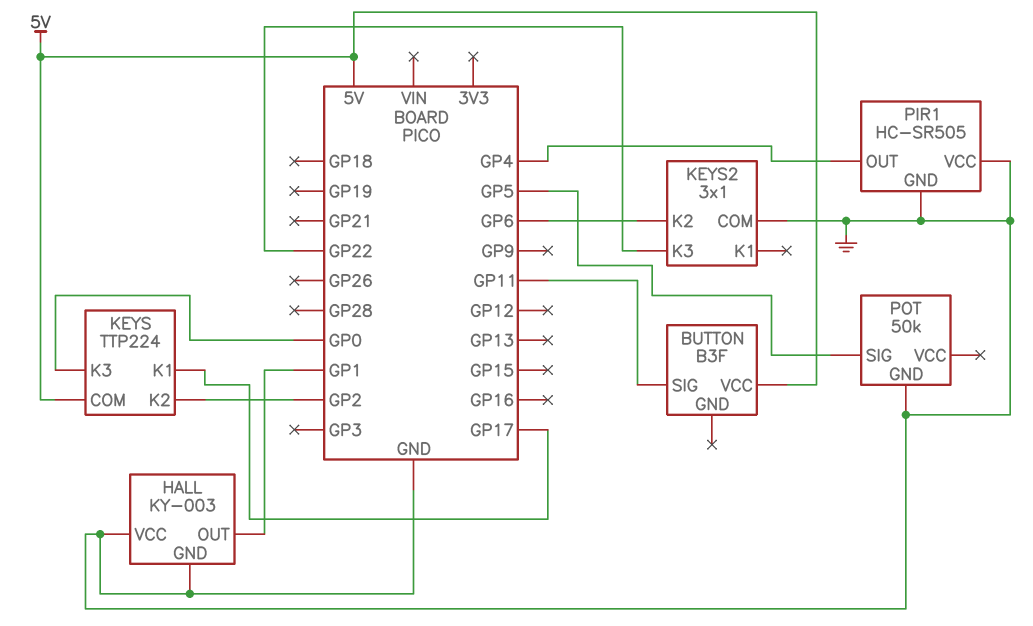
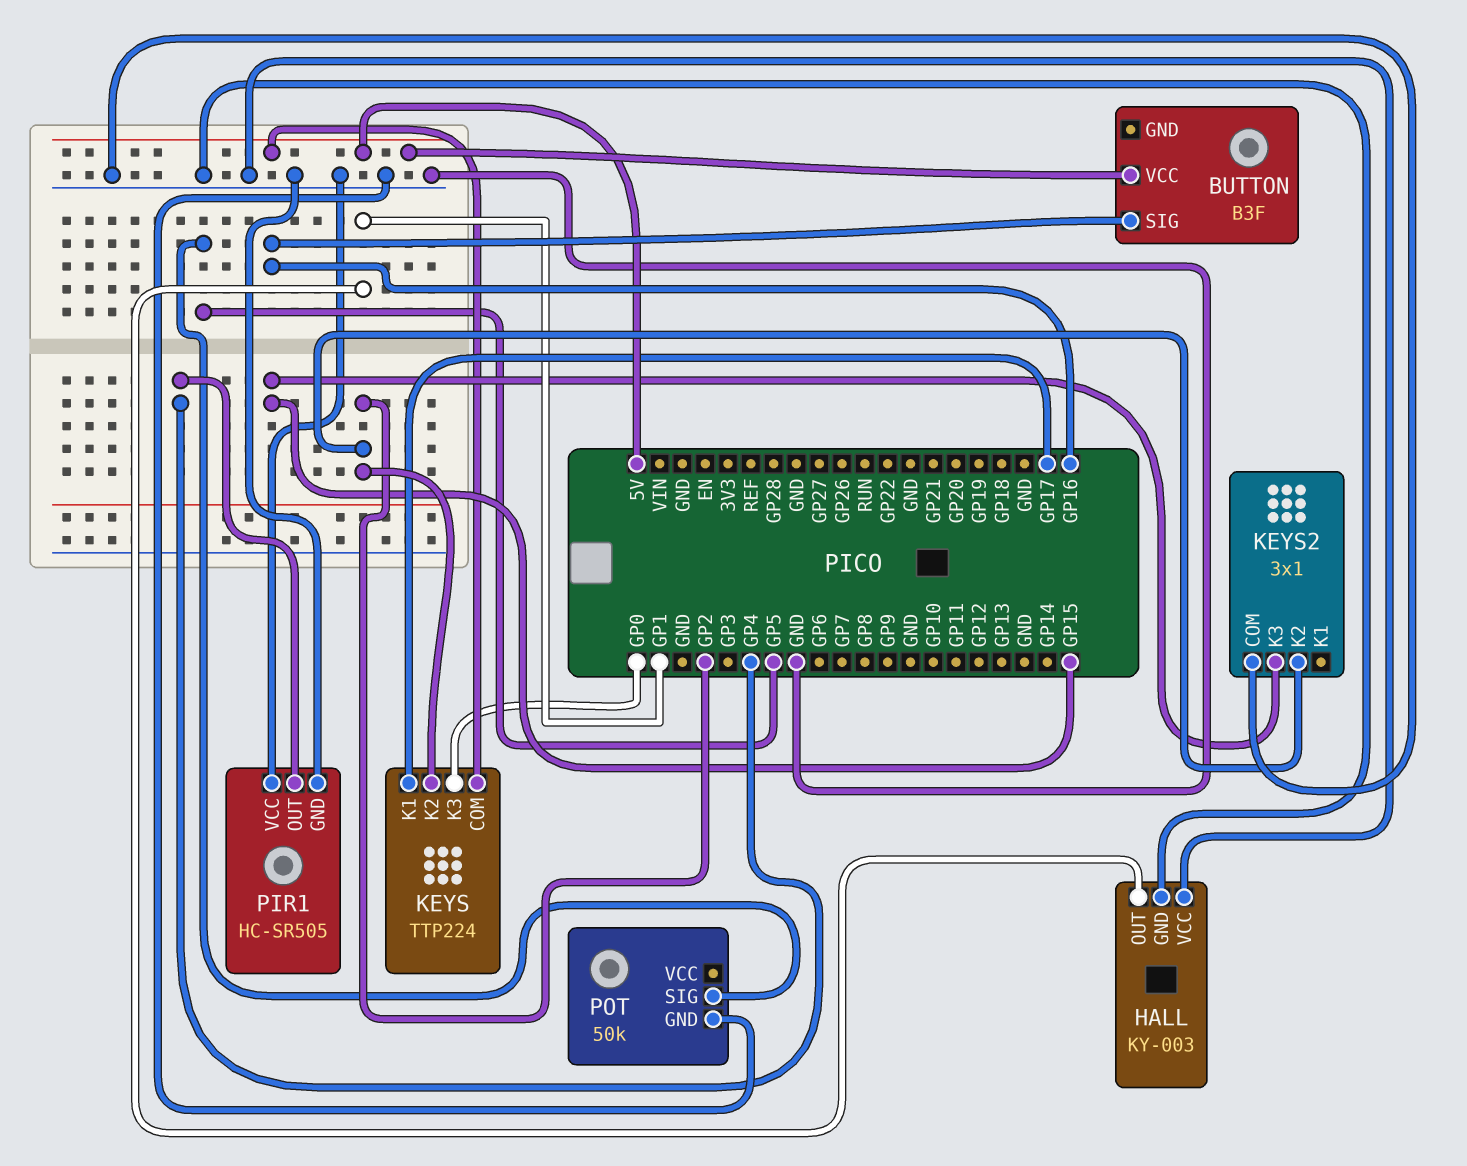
BUTTON pin SIG: GP11 -> GP16
KEYS2 pin K2: GP6 -> GP2
KEYS2 pin K3: GP22 -> GP15

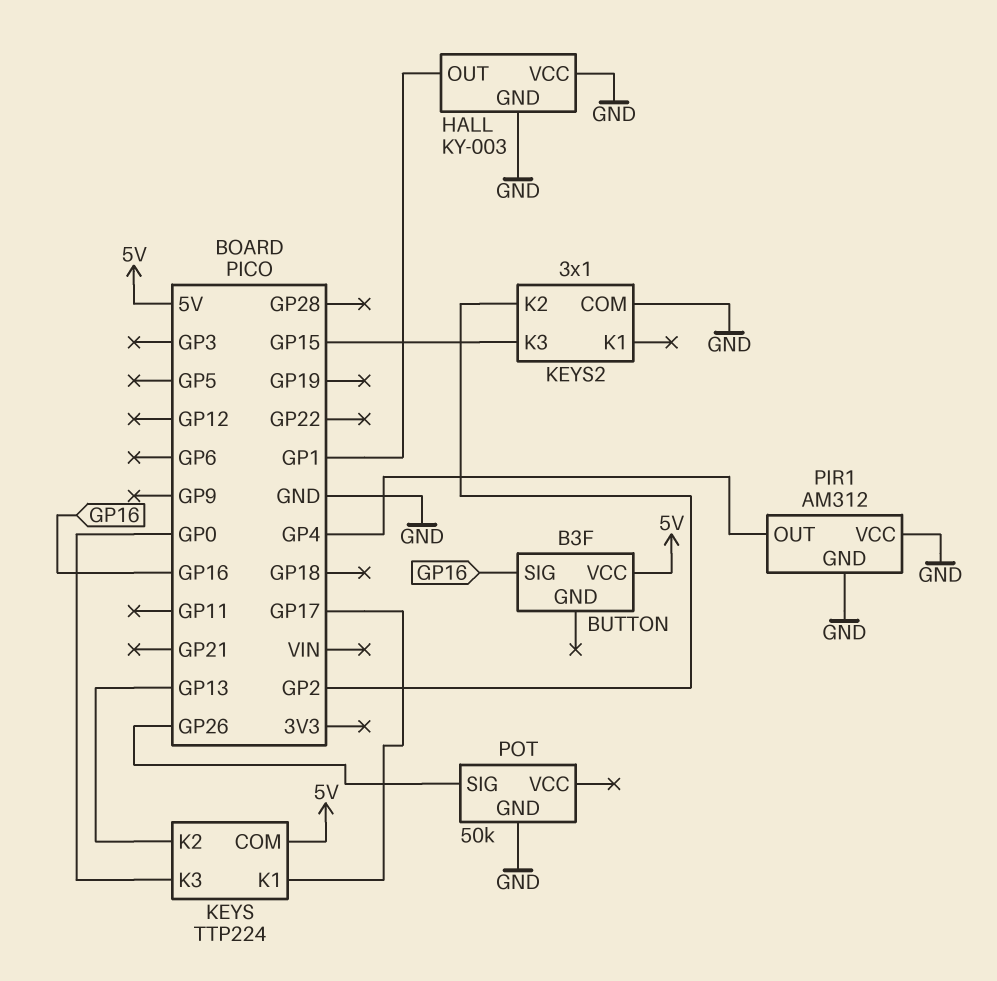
KEYS pin K2: GP2 -> GP13
PIR1: HC-SR505 -> AM312
POT pin SIG: GP5 -> GP26

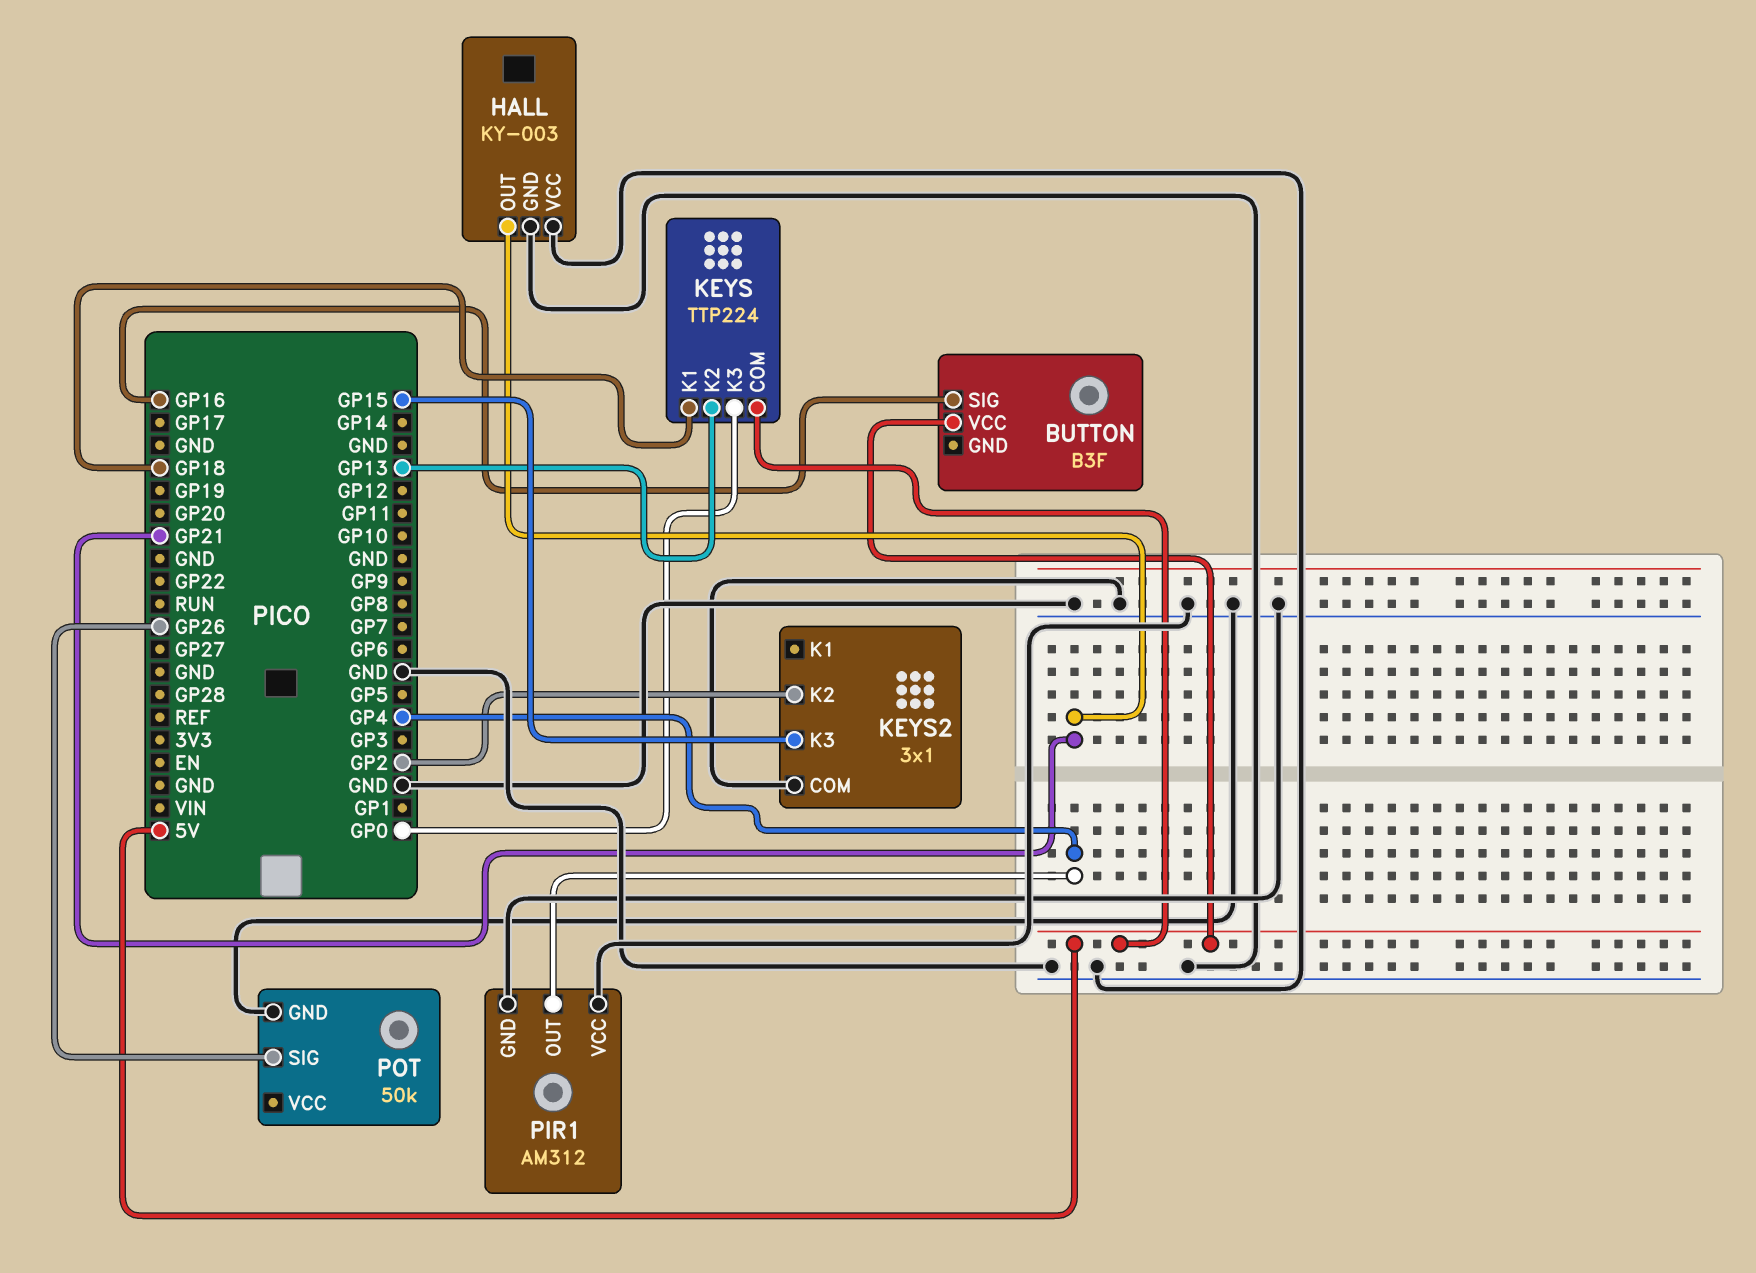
HALL pin OUT: GP1 -> GP21
KEYS pin K1: GP17 -> GP18

